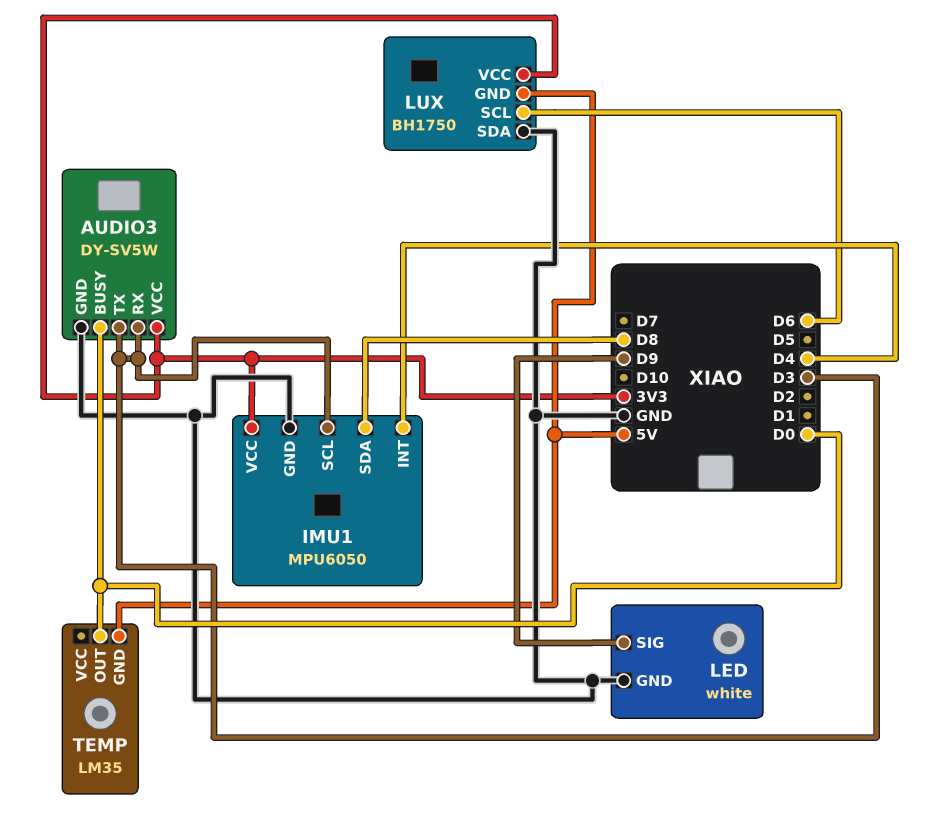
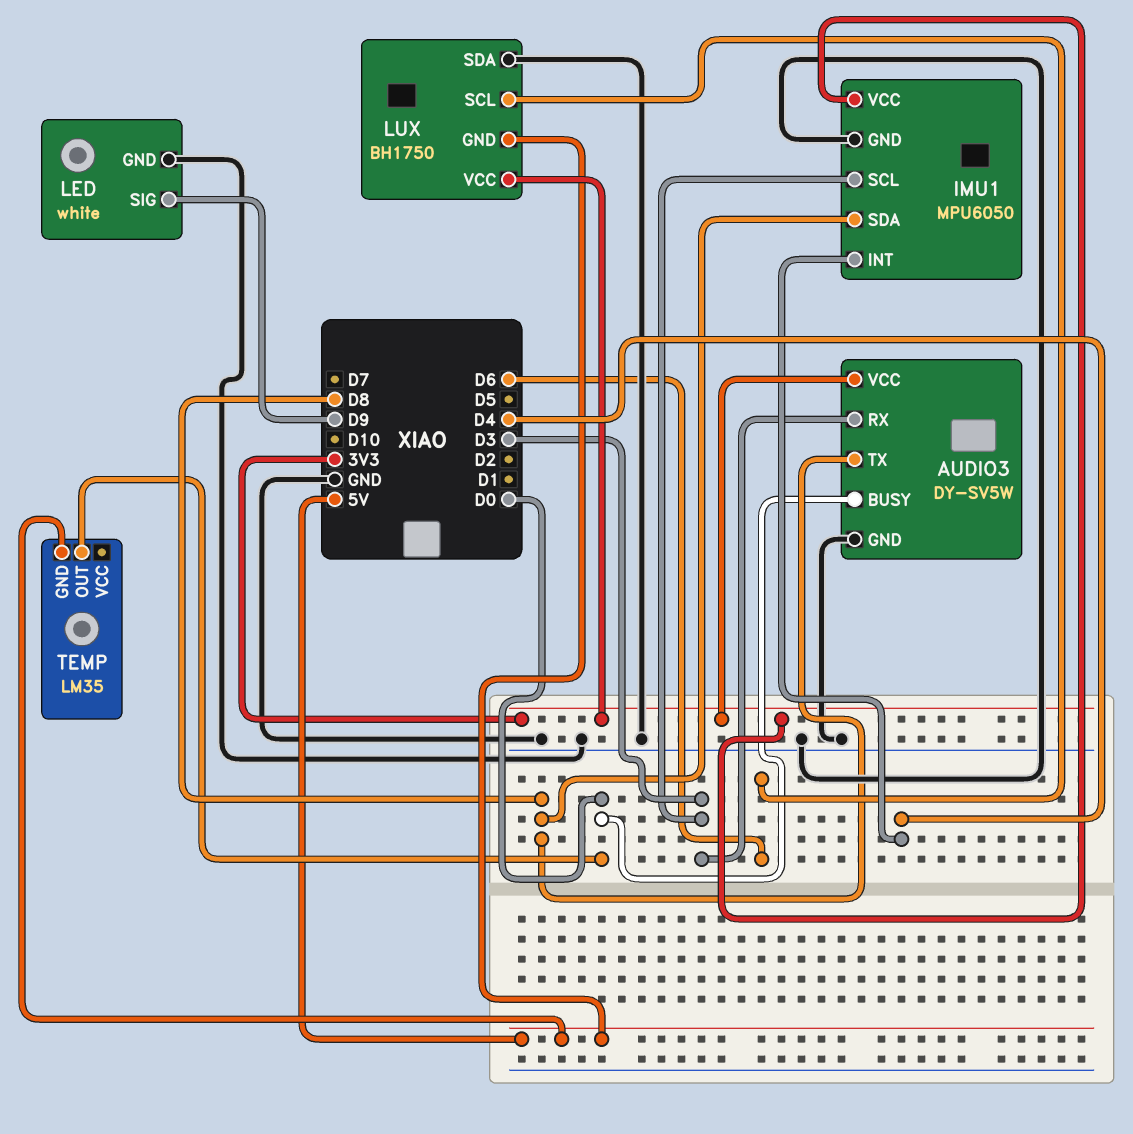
AUDIO3 pin TX: D3 -> D8

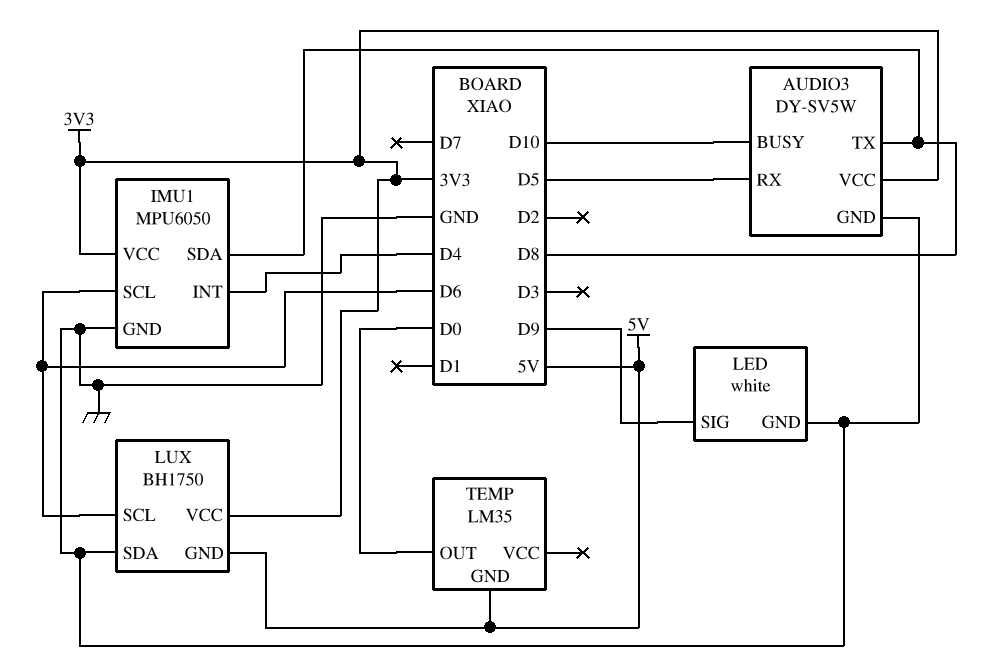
AUDIO3 pin BUSY: D0 -> D10
AUDIO3 pin RX: D3 -> D5
IMU1 pin SCL: D3 -> D6

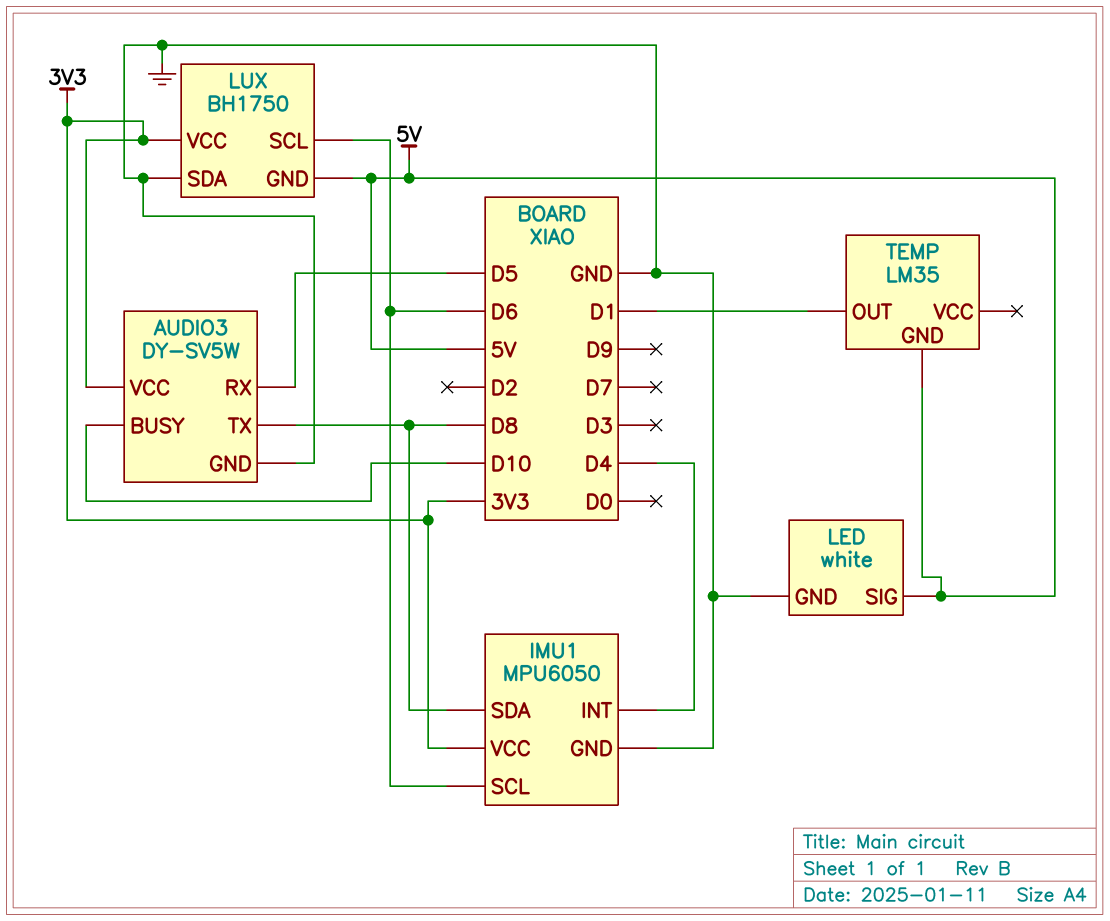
LED pin SIG: D9 -> 5V
TEMP pin OUT: D0 -> D1

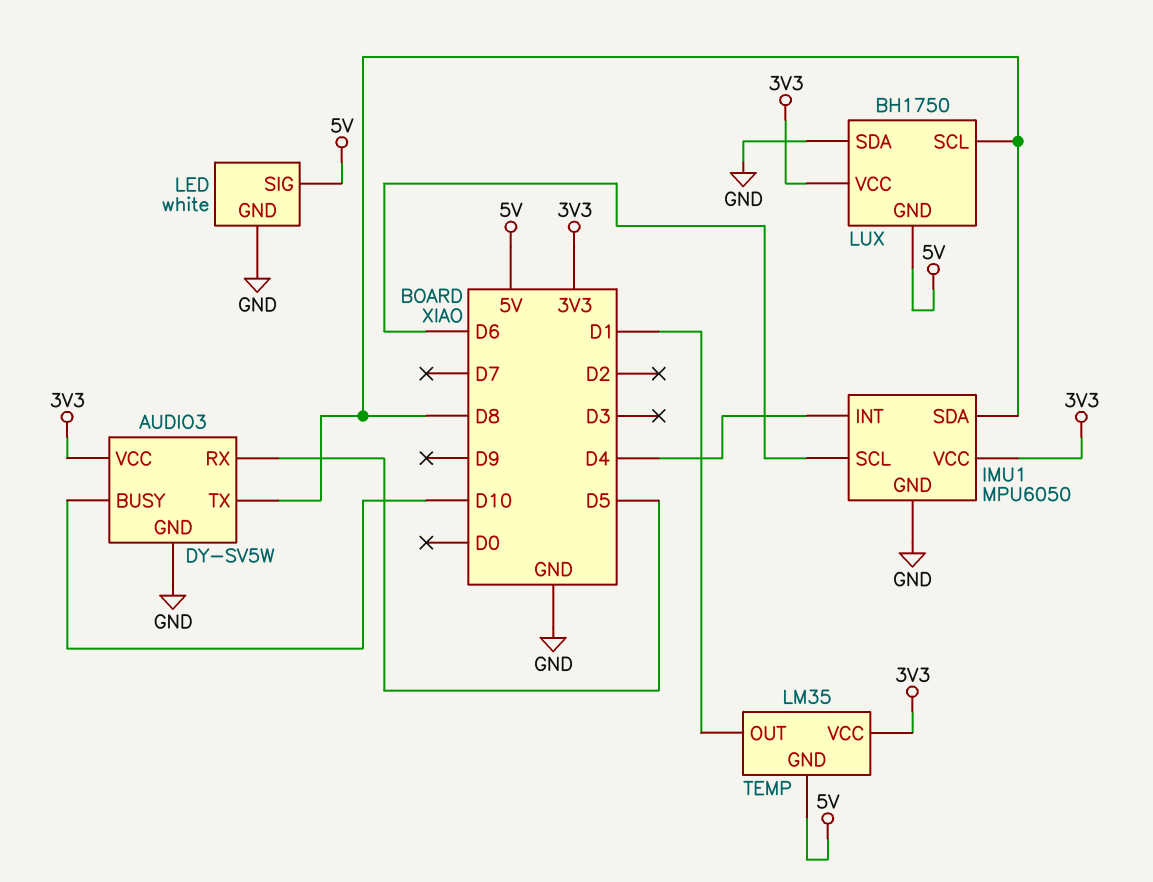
LUX pin SCL: D6 -> D8
TEMP pin VCC: none -> 3V3

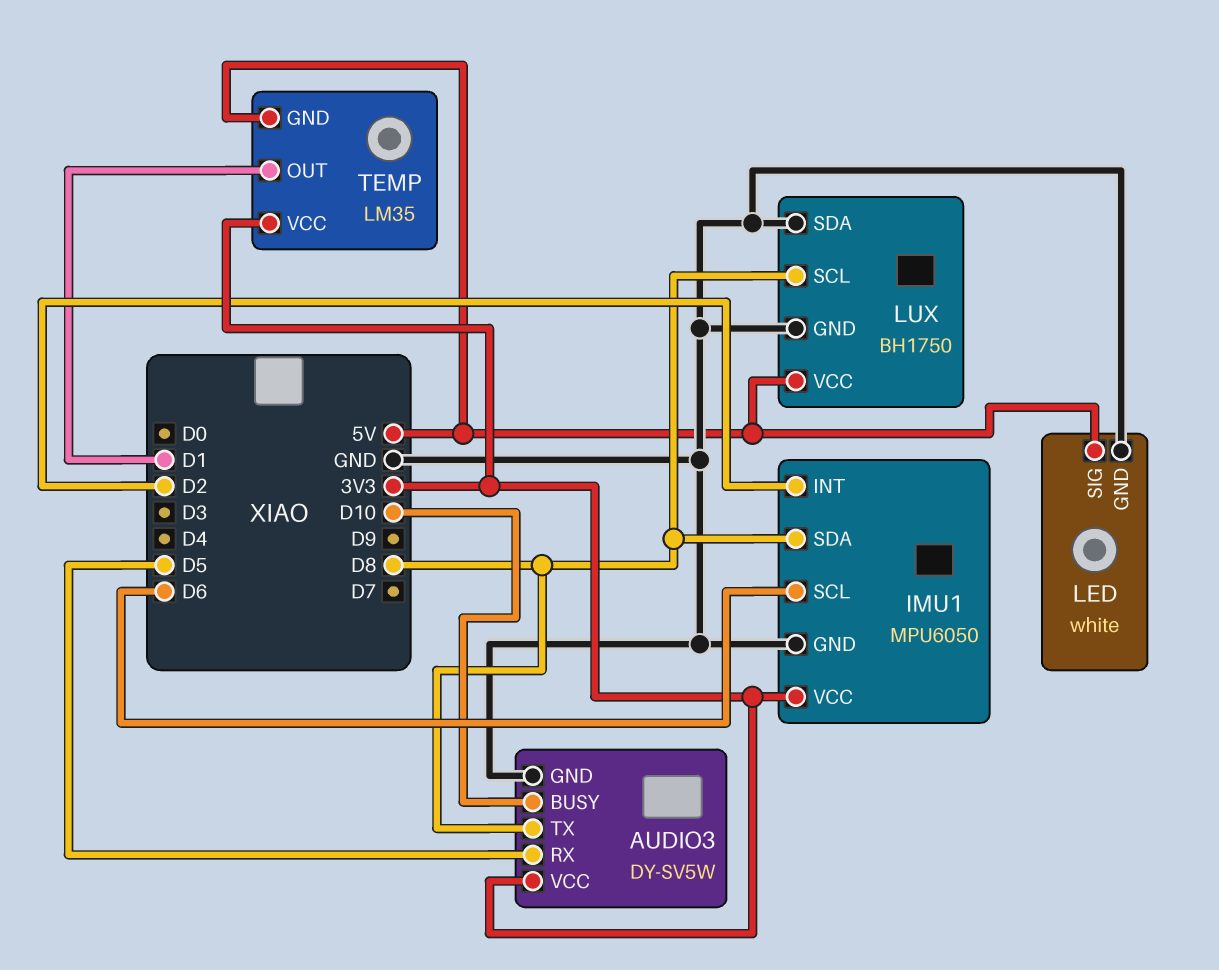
IMU1 pin INT: D4 -> D2
LUX pin GND: 5V -> GND
LUX pin VCC: 3V3 -> 5V

